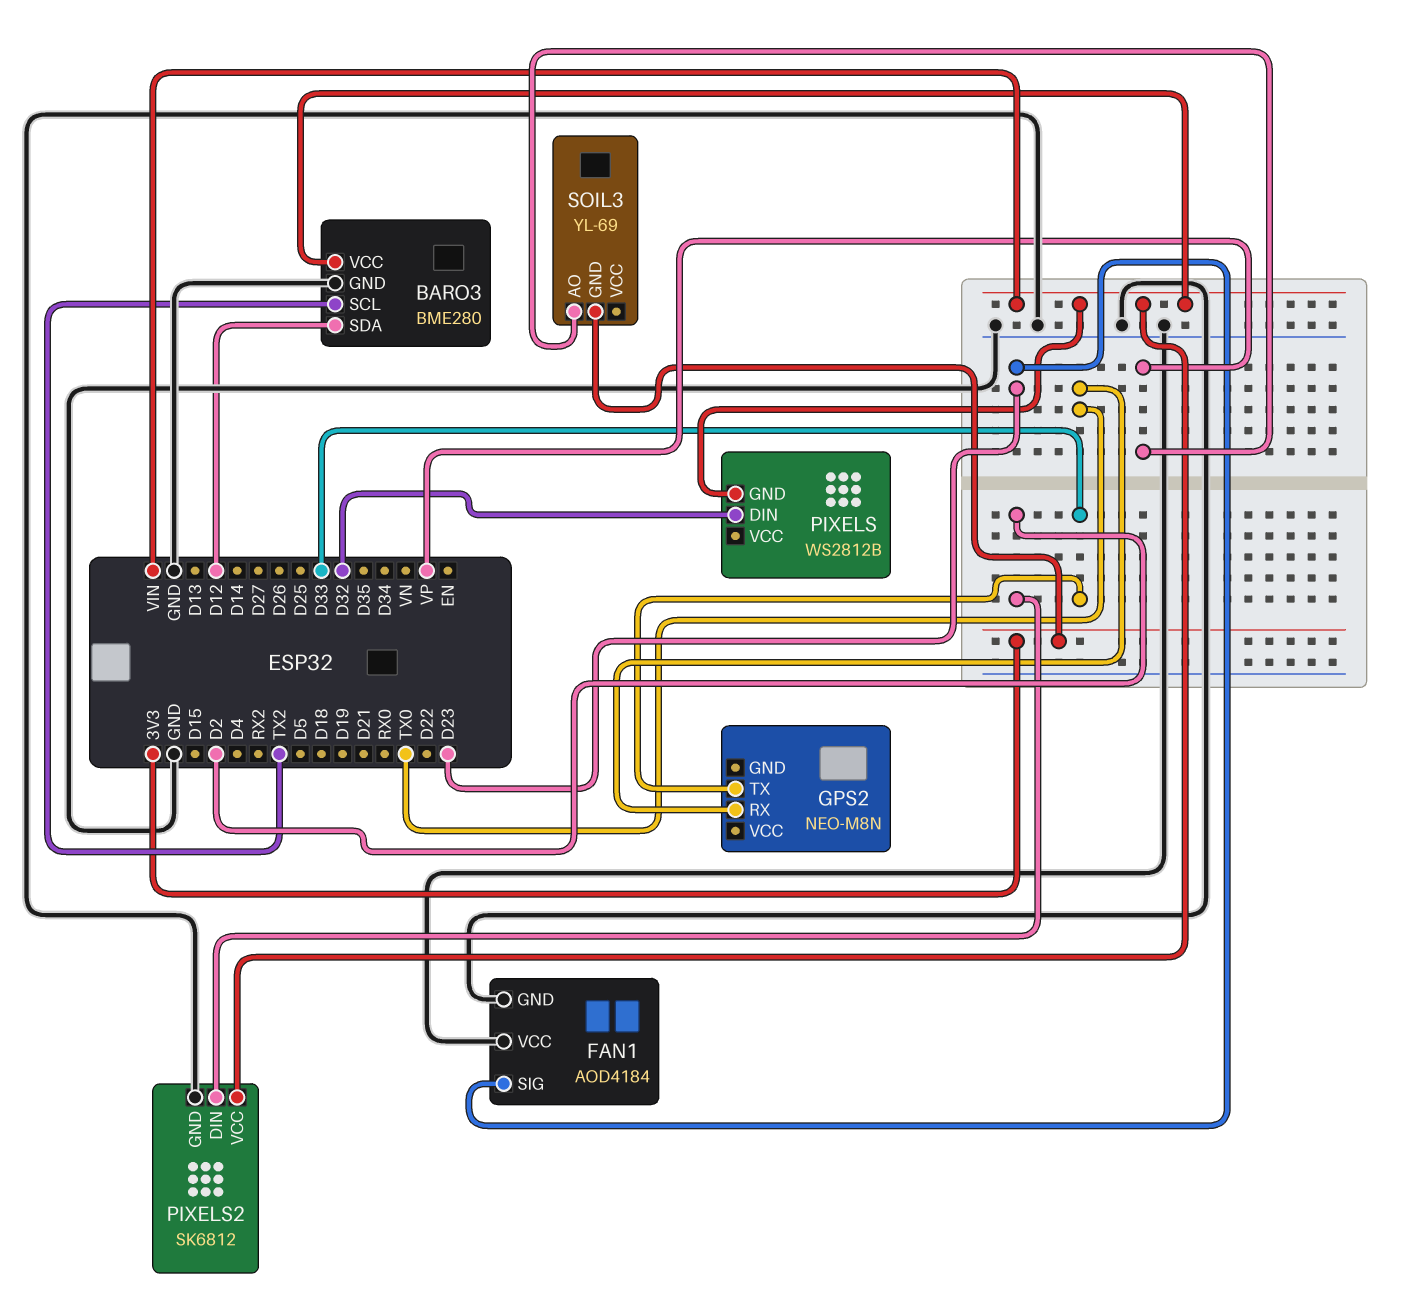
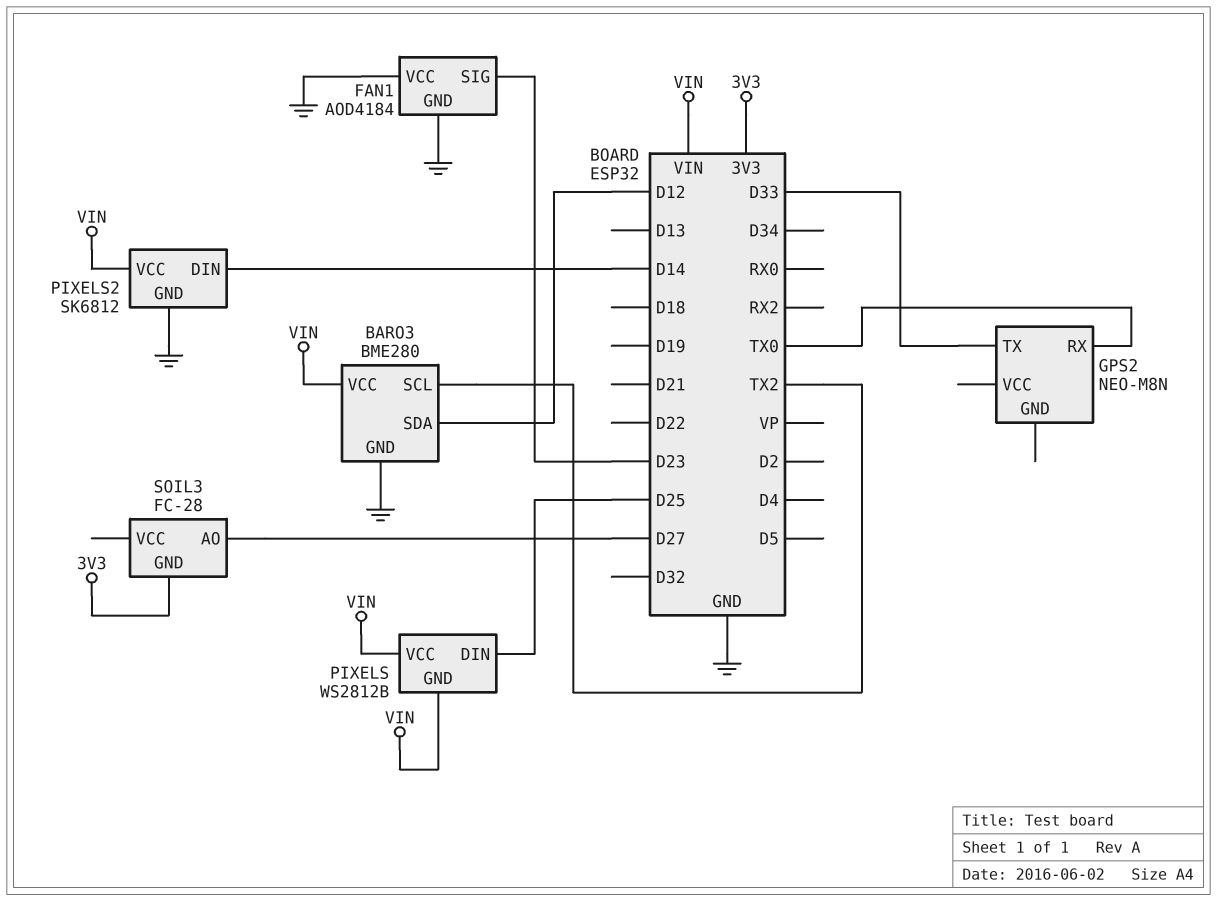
PIXELS pin DIN: D32 -> D25
PIXELS pin VCC: none -> VIN
PIXELS2 pin DIN: D2 -> D14
SOIL3: YL-69 -> FC-28
SOIL3 pin AO: VP -> D27

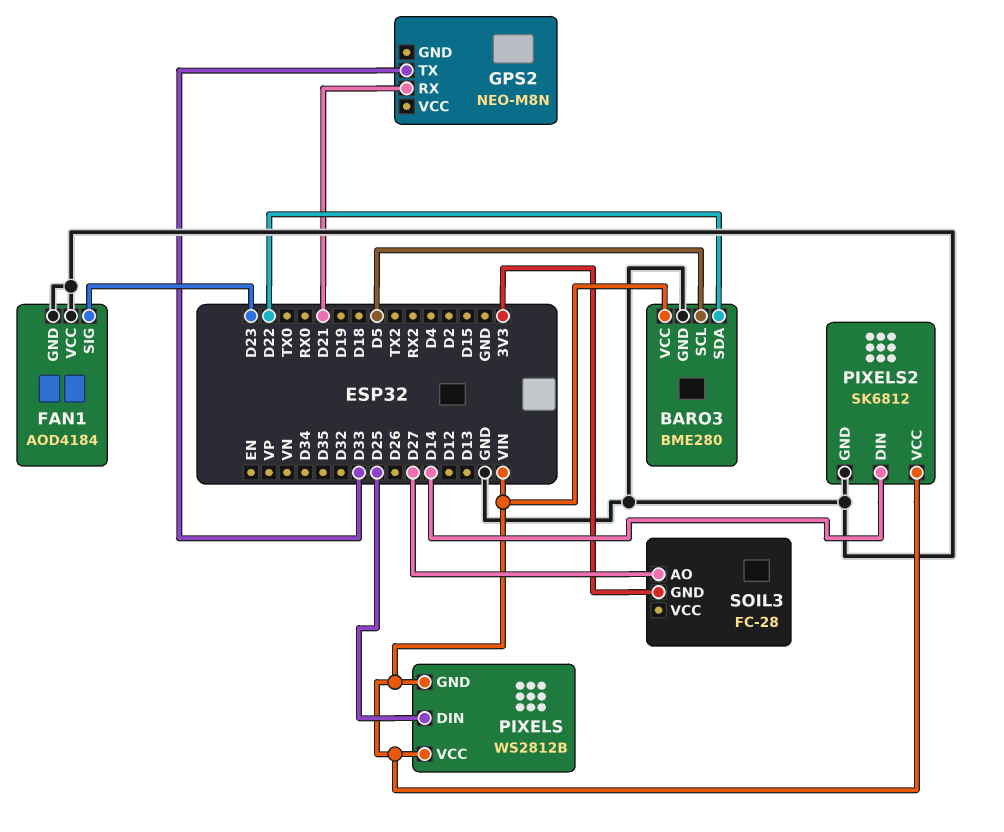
BARO3 pin SCL: TX2 -> D5
BARO3 pin SDA: D12 -> D22
GPS2 pin RX: TX0 -> D21

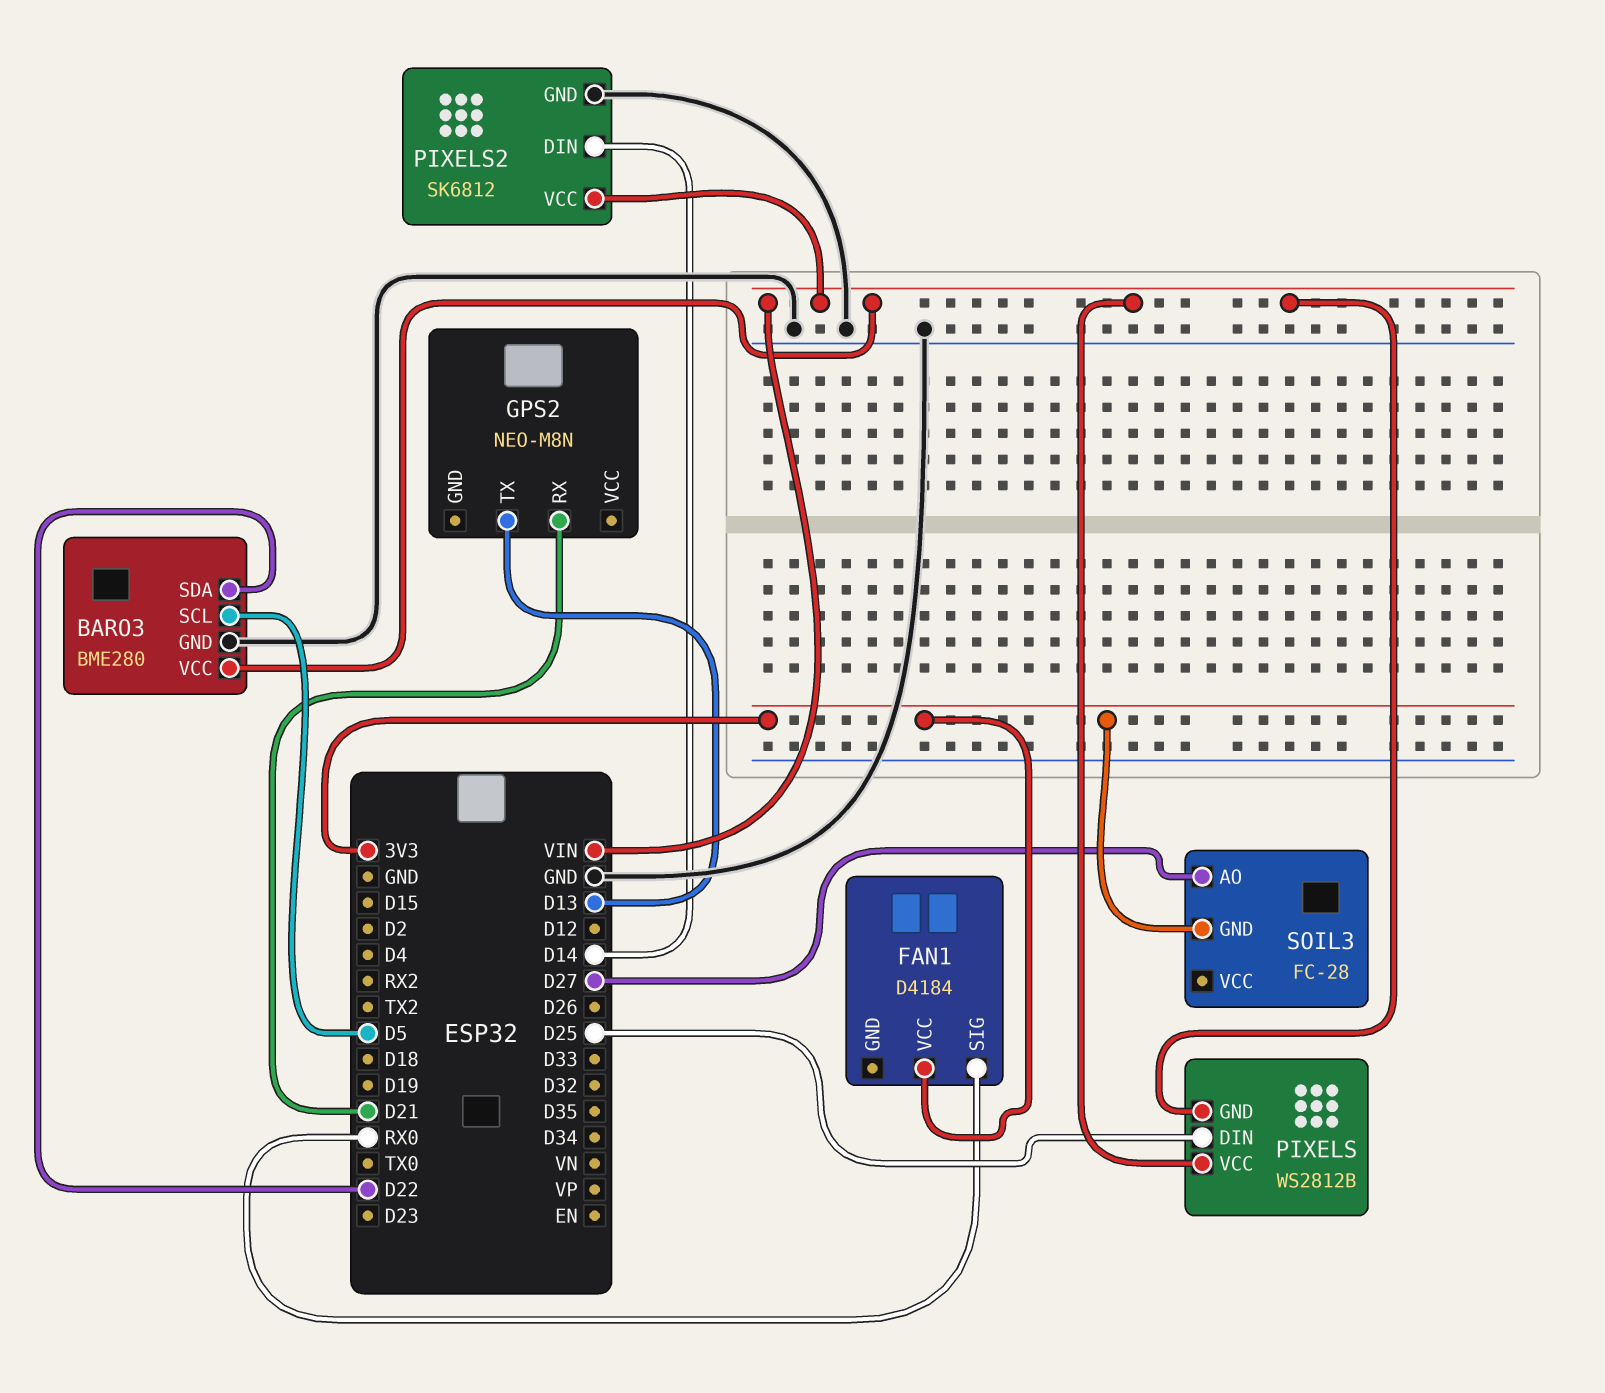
FAN1: AOD4184 -> D4184
FAN1 pin GND: GND -> none
FAN1 pin SIG: D23 -> RX0
FAN1 pin VCC: GND -> 3V3
GPS2 pin TX: D33 -> D13

